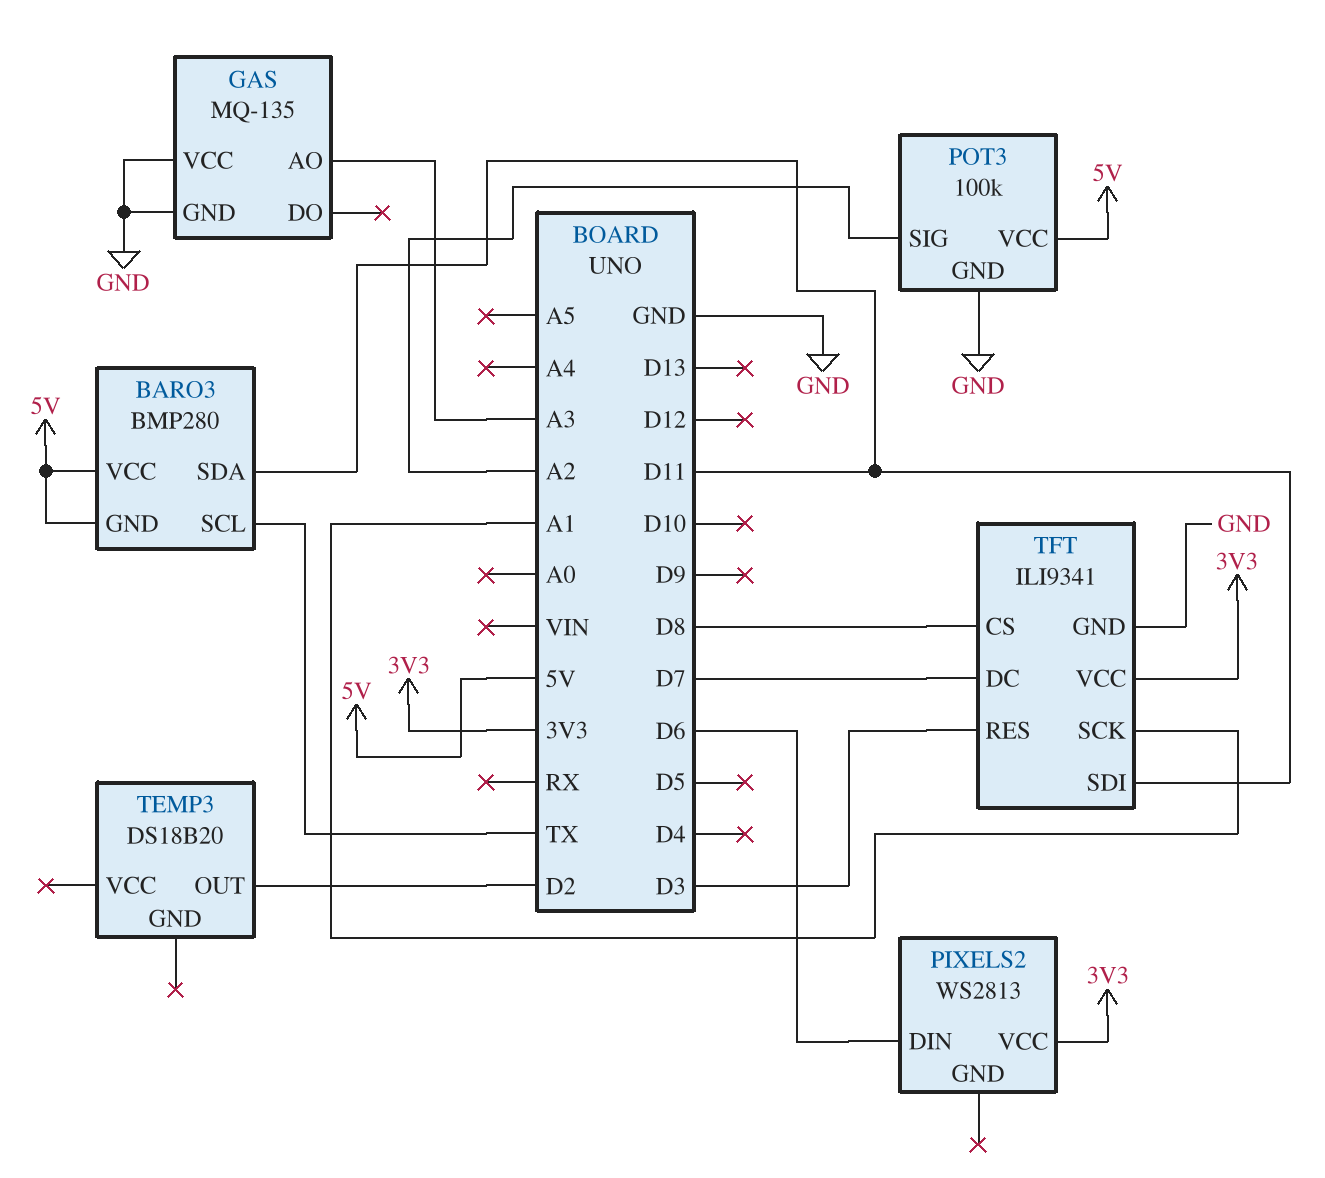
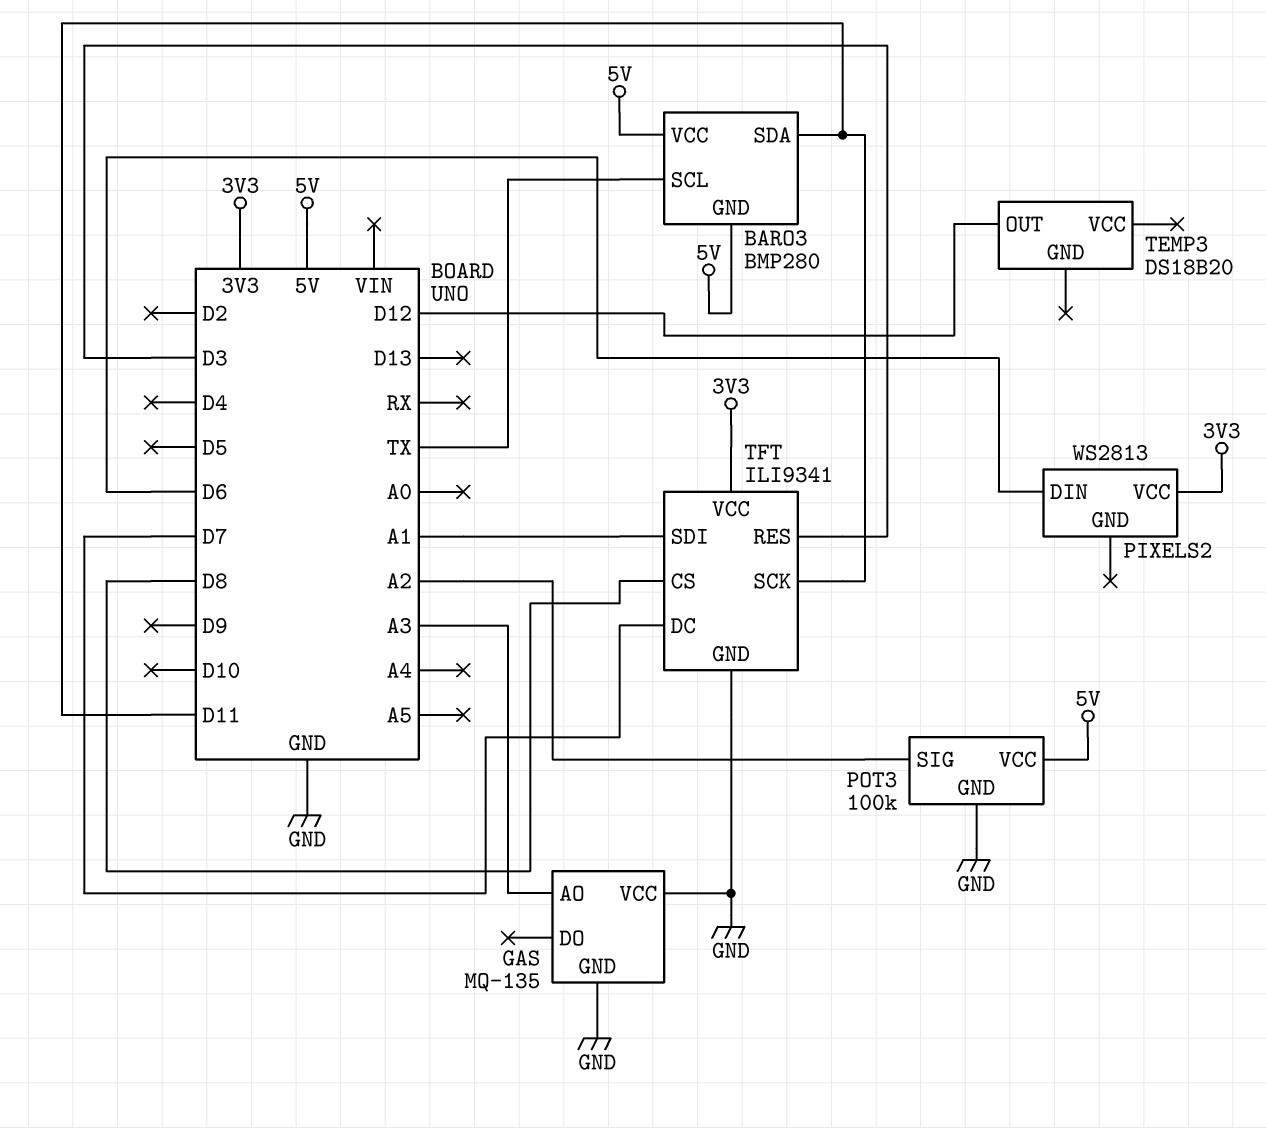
TEMP3 pin OUT: D2 -> D12
TFT pin SCK: A1 -> D11
TFT pin SDI: D11 -> A1

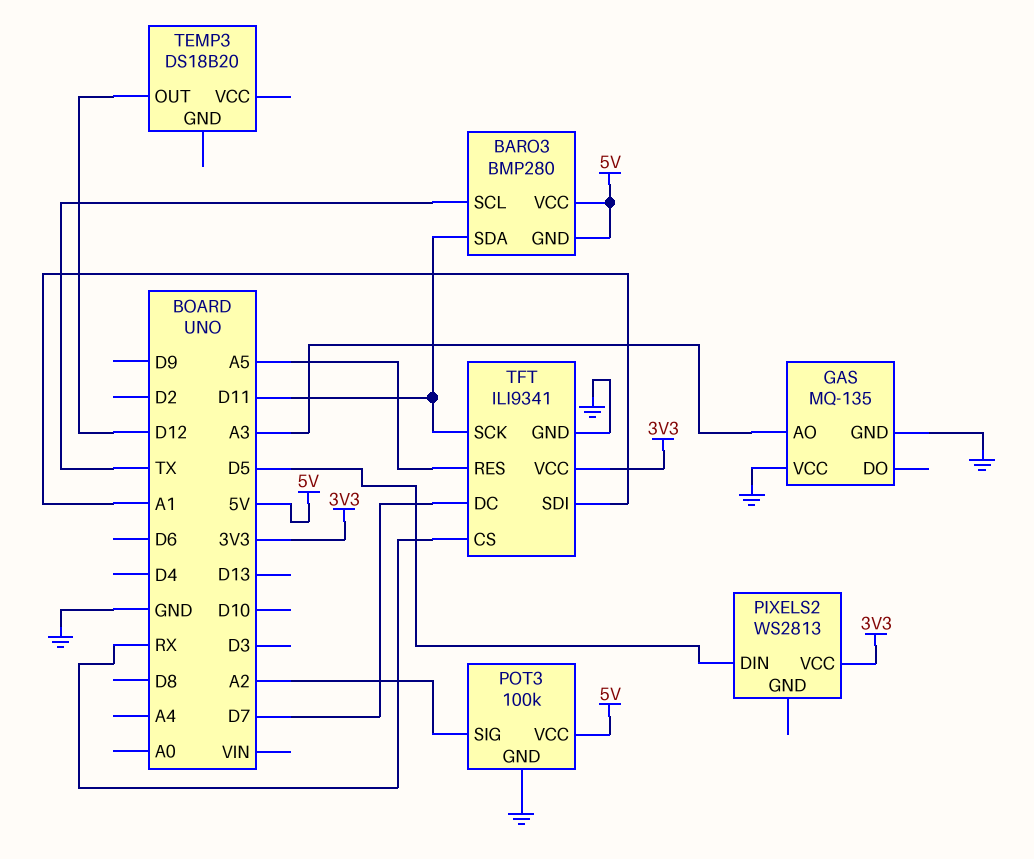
PIXELS2 pin DIN: D6 -> D5
TFT pin CS: D8 -> RX
TFT pin RES: D3 -> A5

